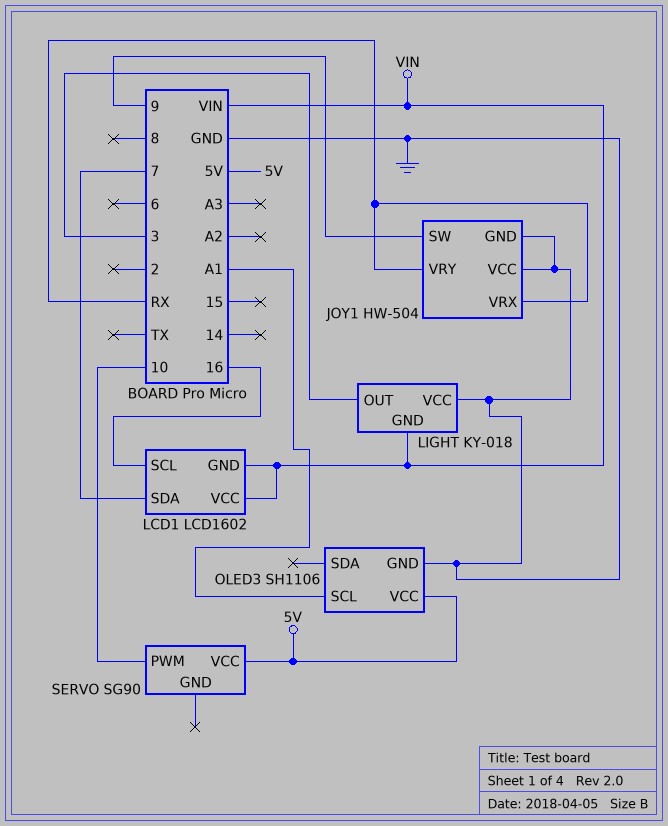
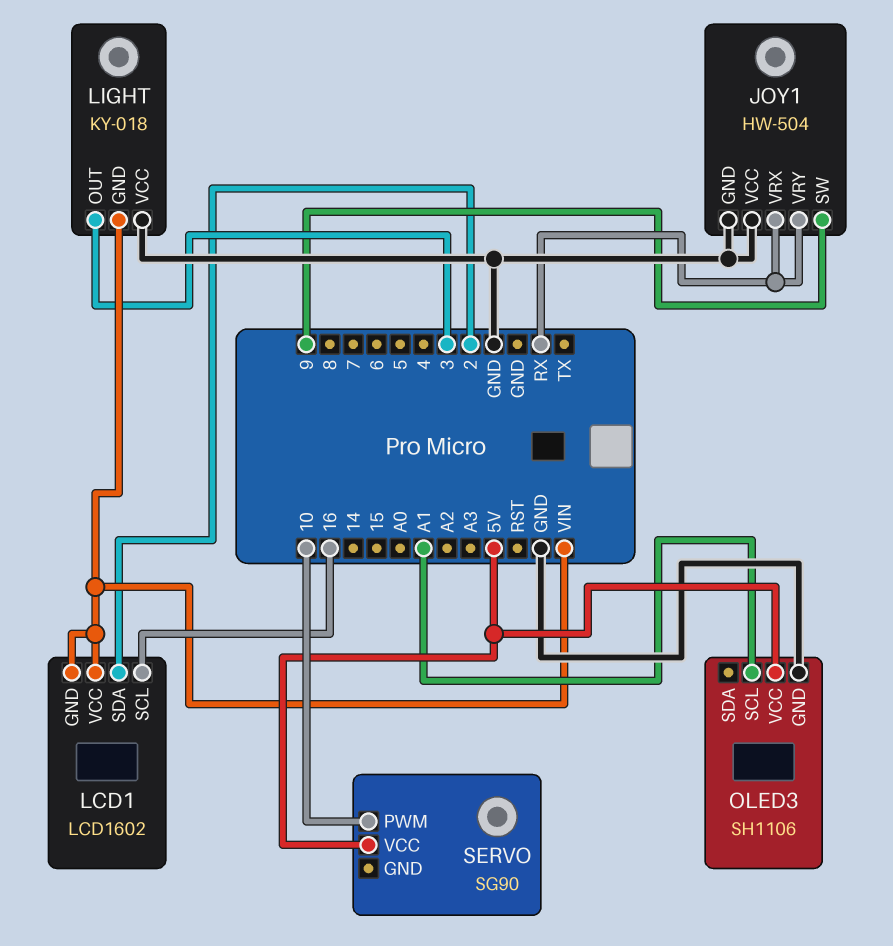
LCD1 pin SDA: 7 -> 2

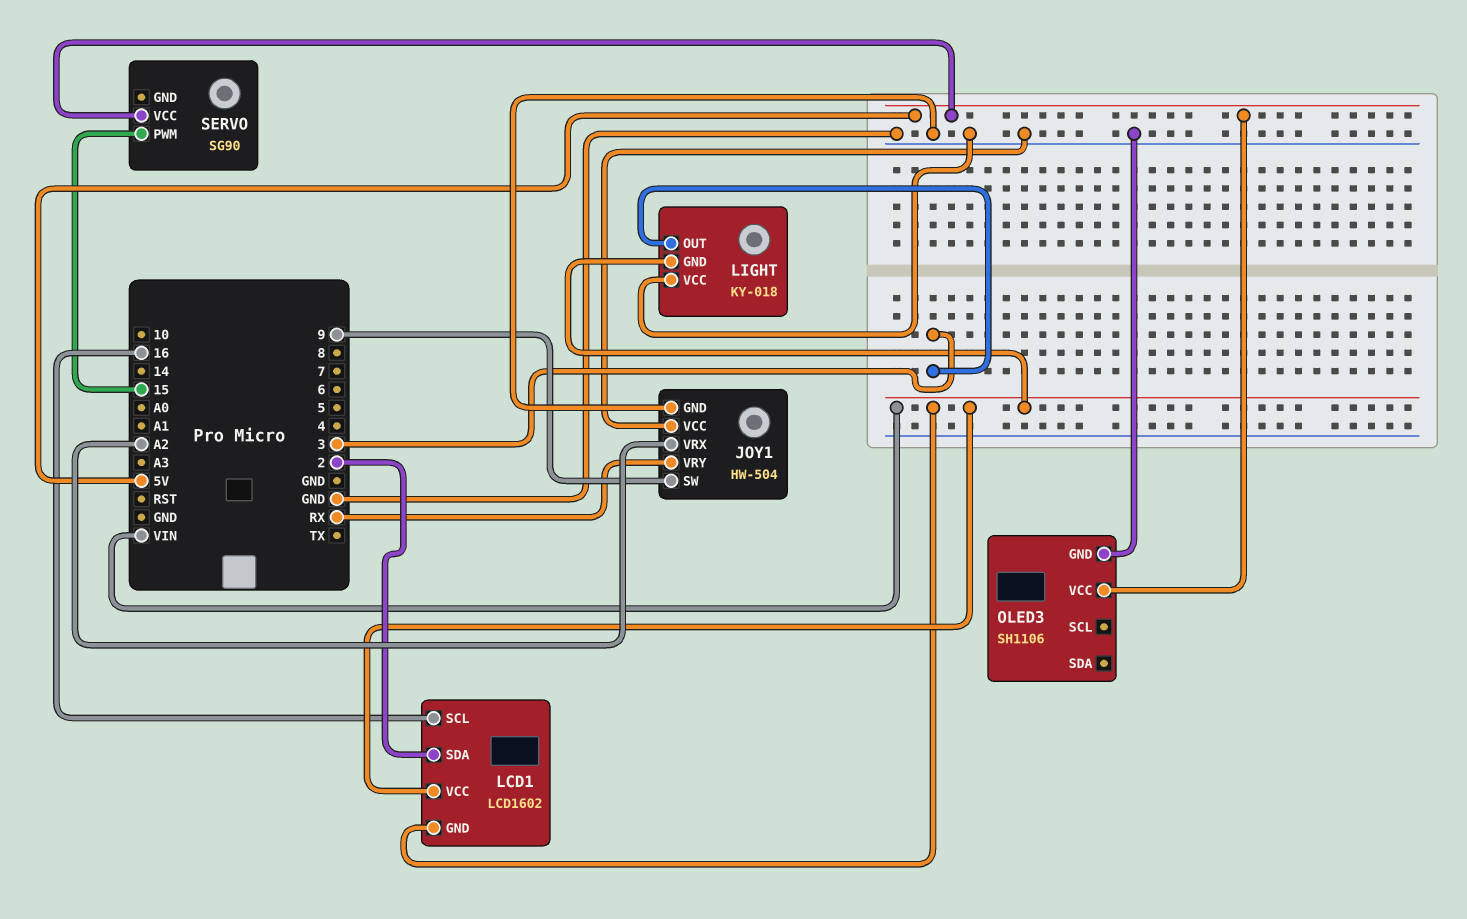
JOY1 pin VRX: RX -> A2
OLED3 pin SCL: A1 -> none
SERVO pin PWM: 10 -> 15

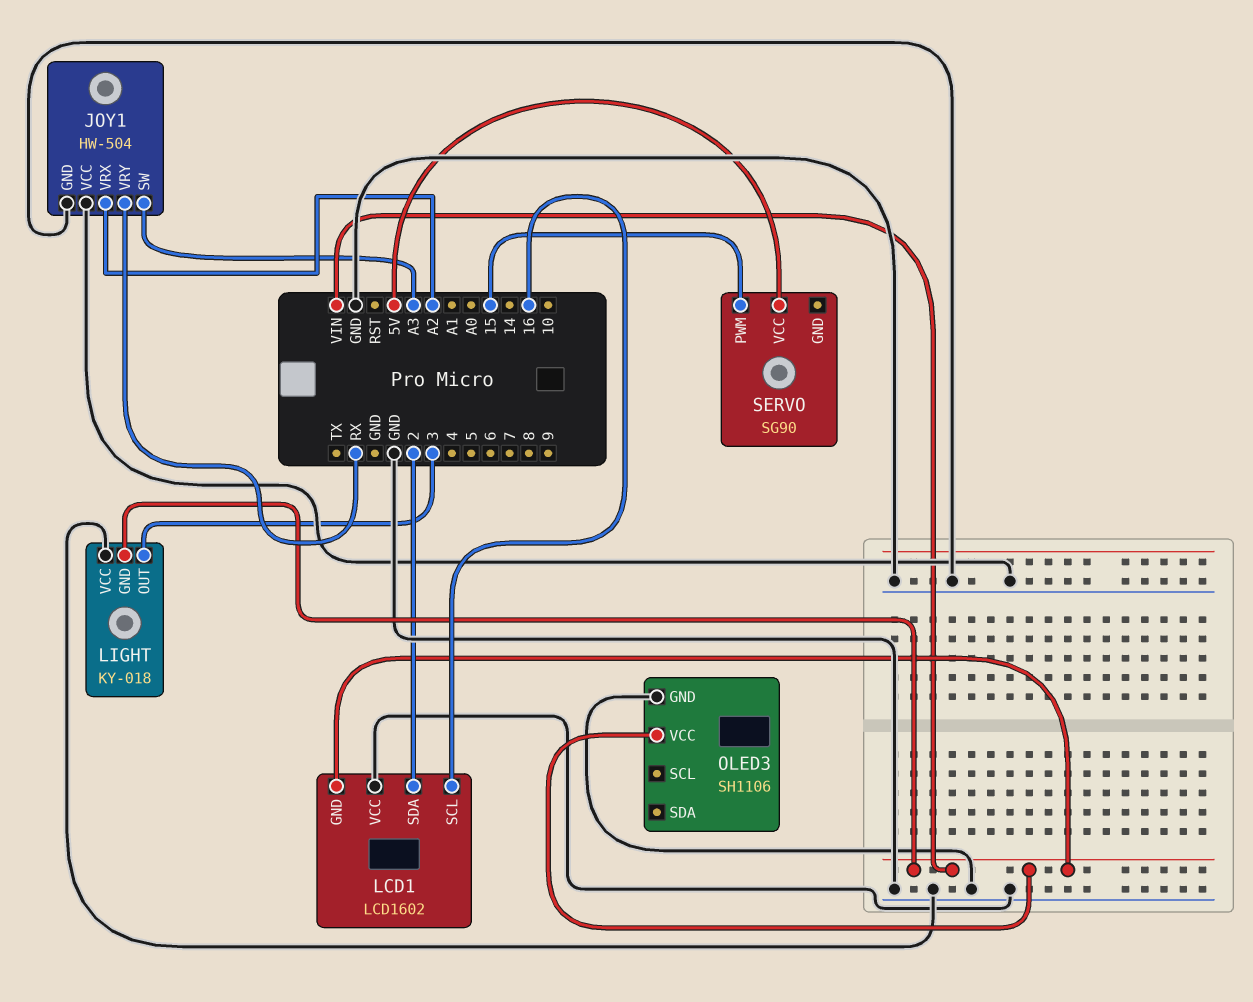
JOY1 pin SW: 9 -> A3
LCD1 pin VCC: VIN -> GND
OLED3 pin VCC: 5V -> VIN

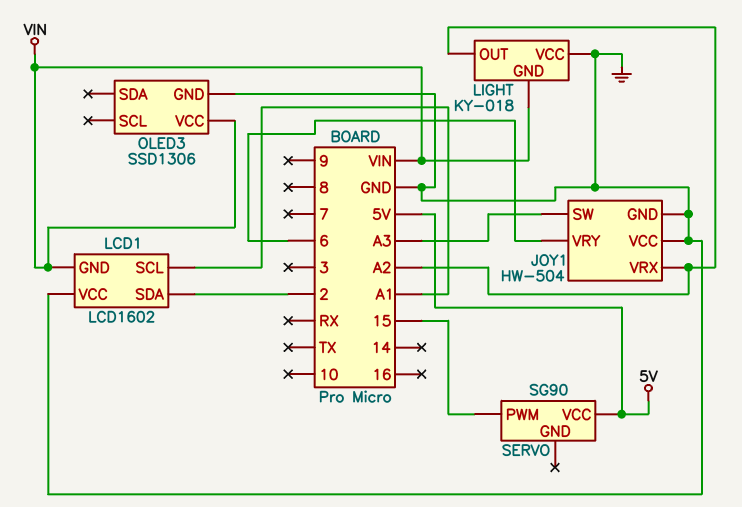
JOY1 pin VRY: RX -> 6
LCD1 pin SCL: 16 -> A1
LIGHT pin OUT: 3 -> A2
OLED3: SH1106 -> SSD1306

